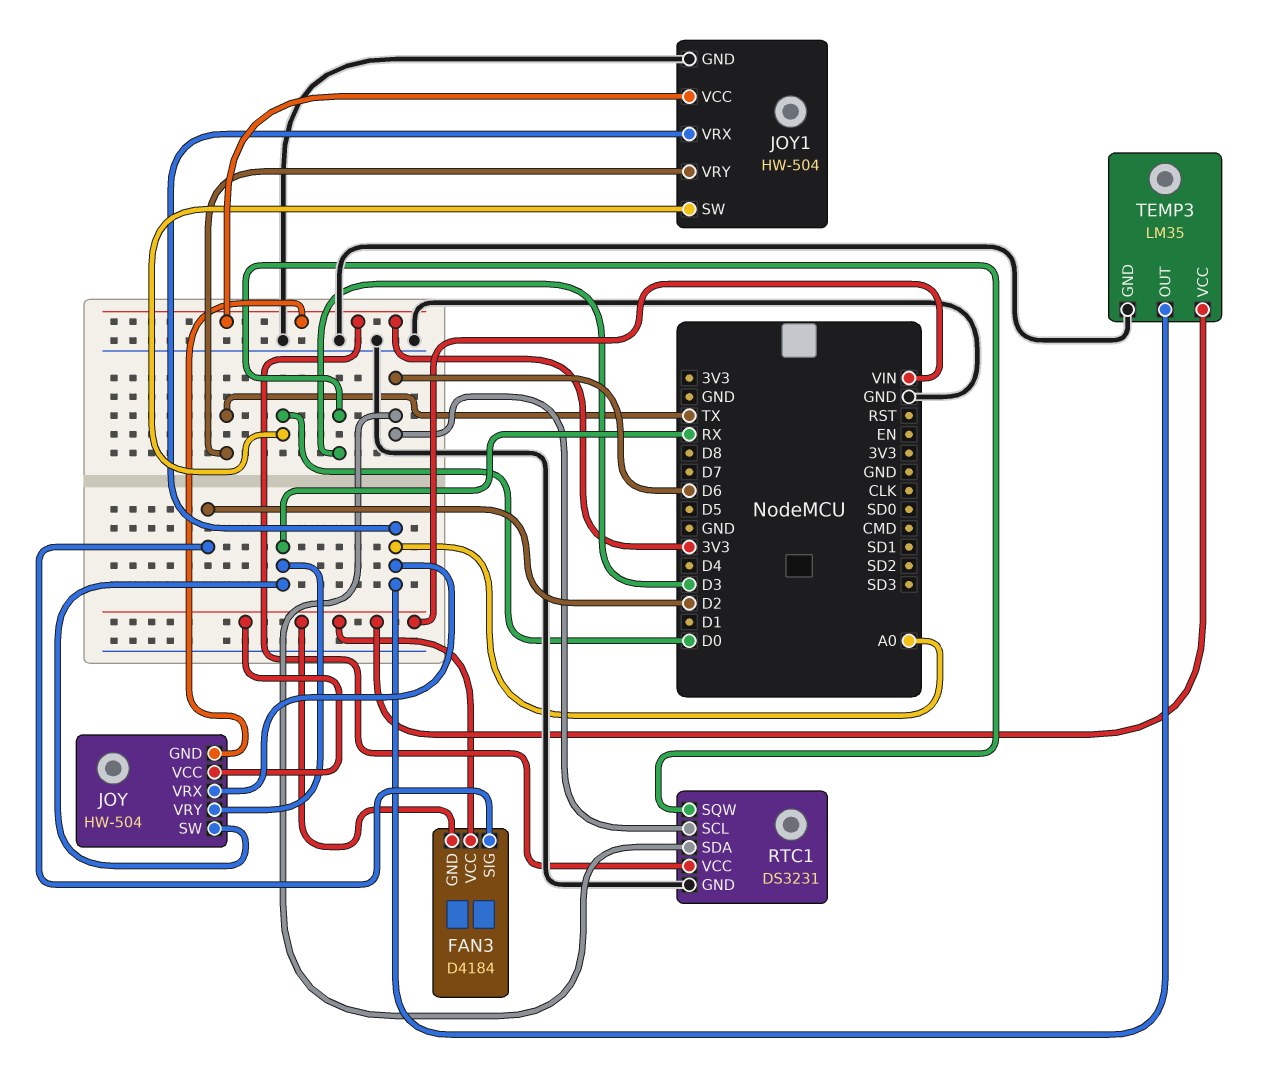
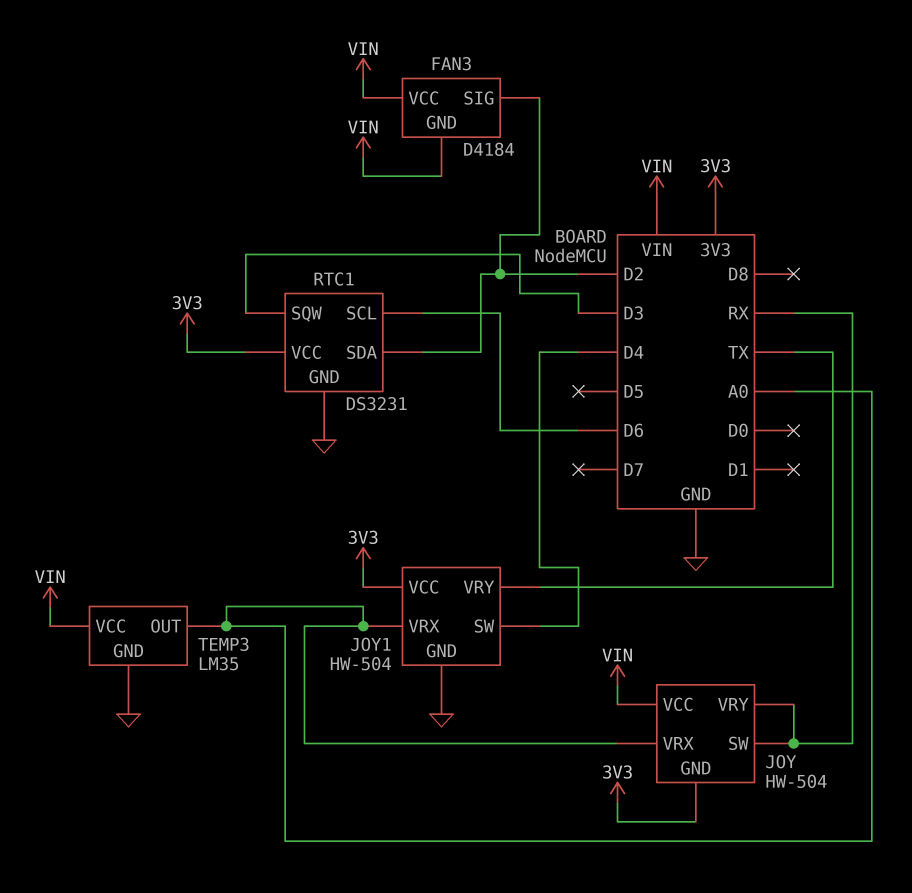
JOY1 pin SW: D0 -> D4
RTC1 pin SDA: D6 -> D2

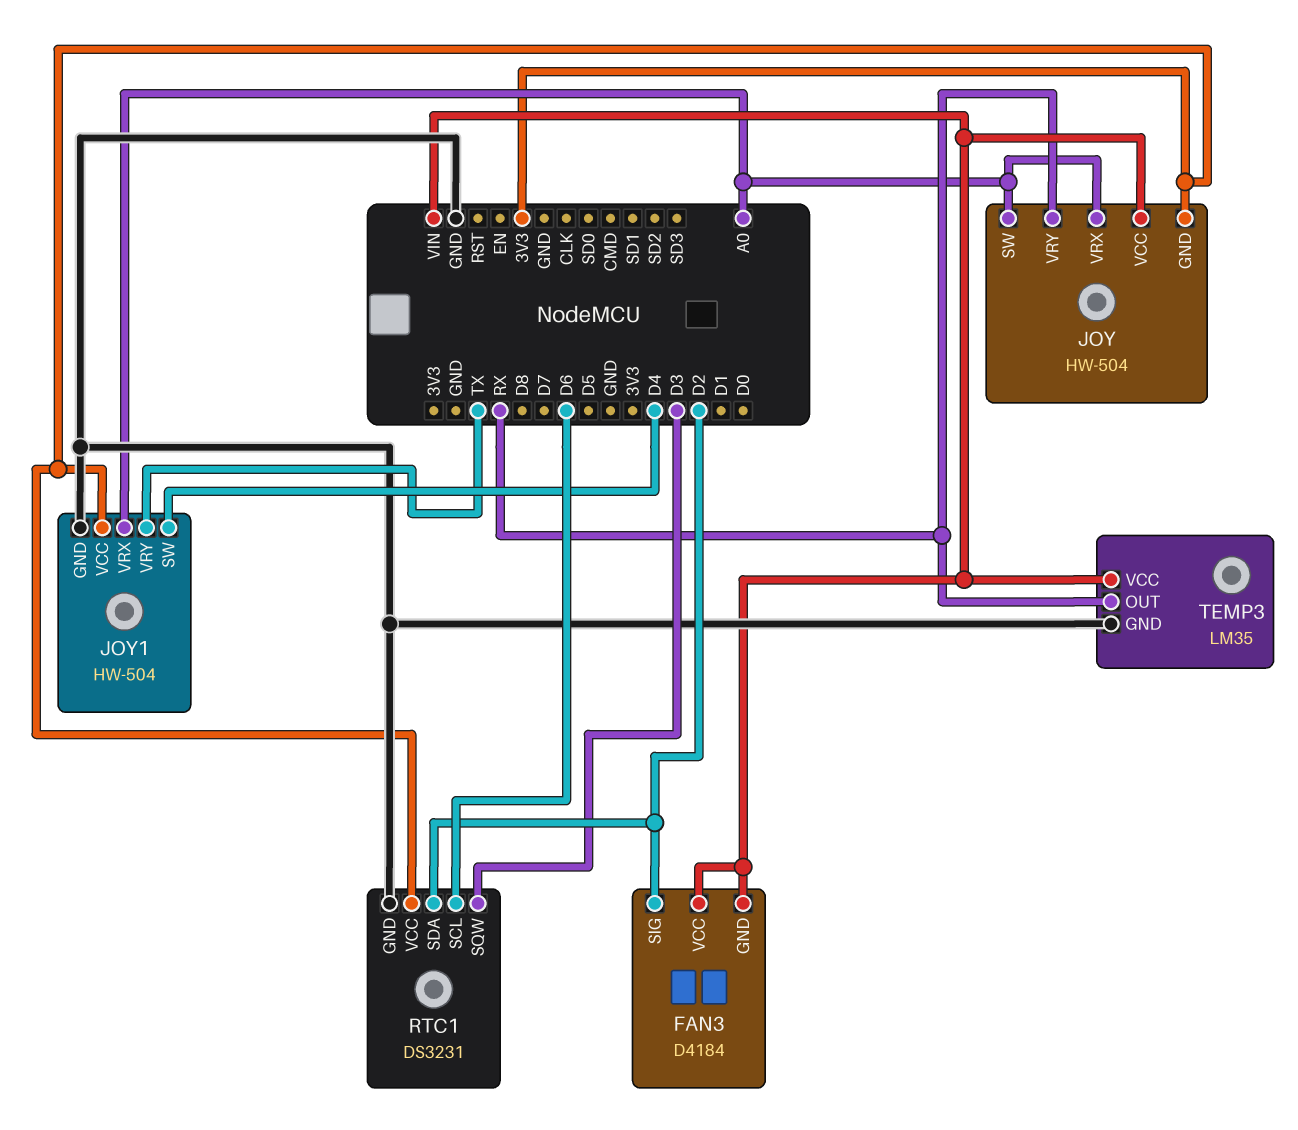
JOY pin SW: RX -> A0
TEMP3 pin OUT: A0 -> RX

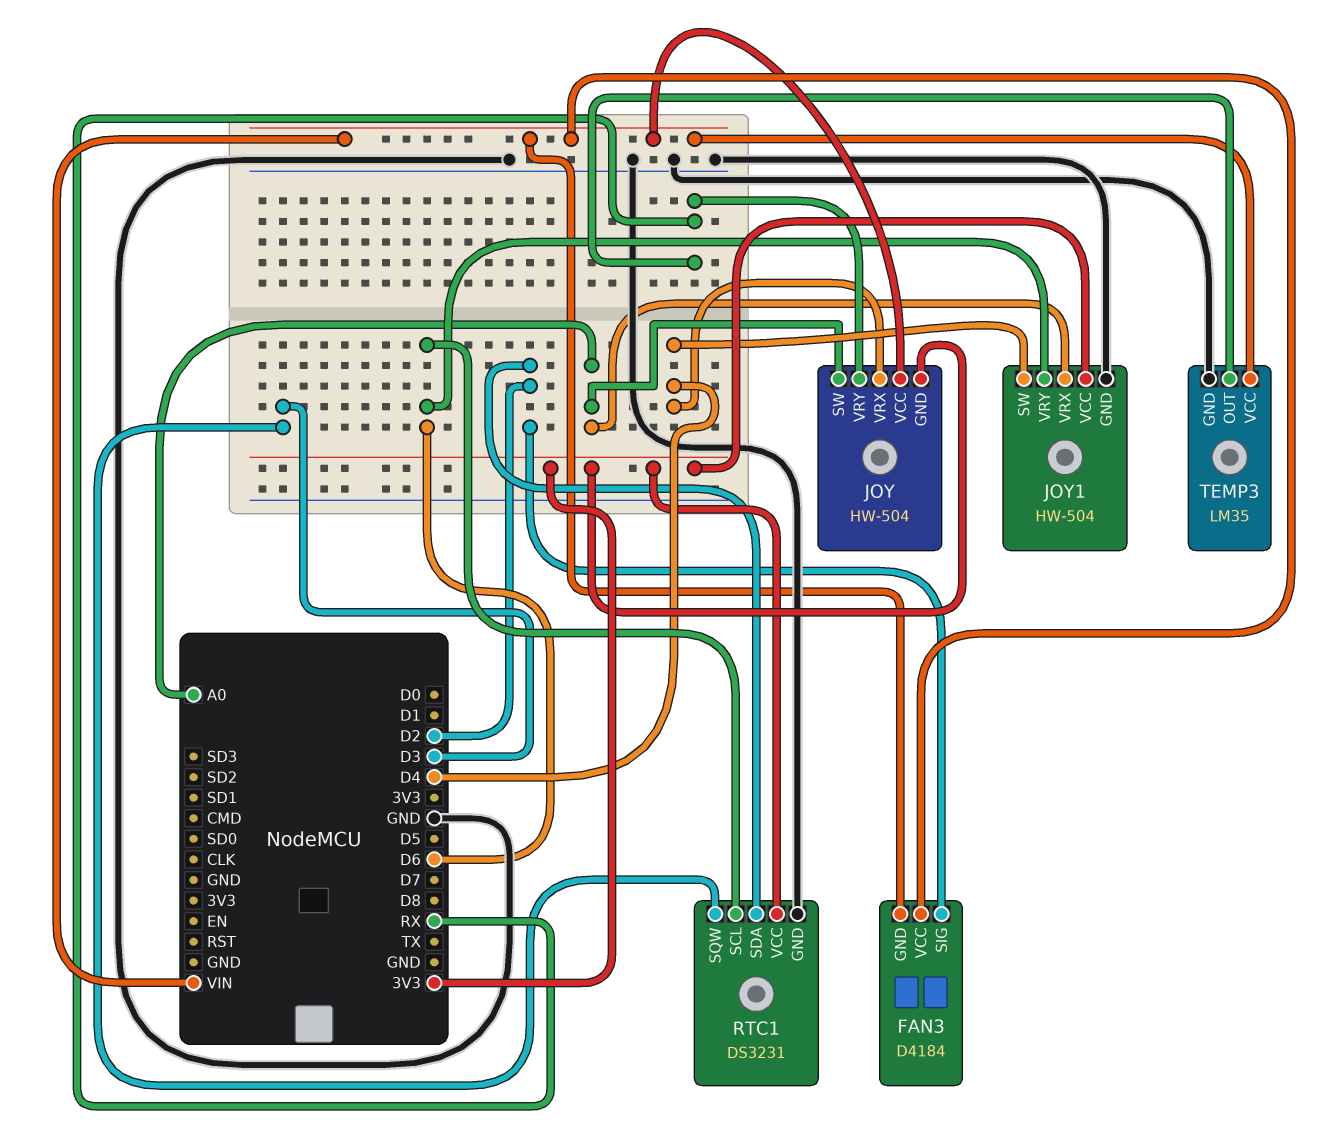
JOY pin VRX: A0 -> D4
JOY1 pin VRY: TX -> D6

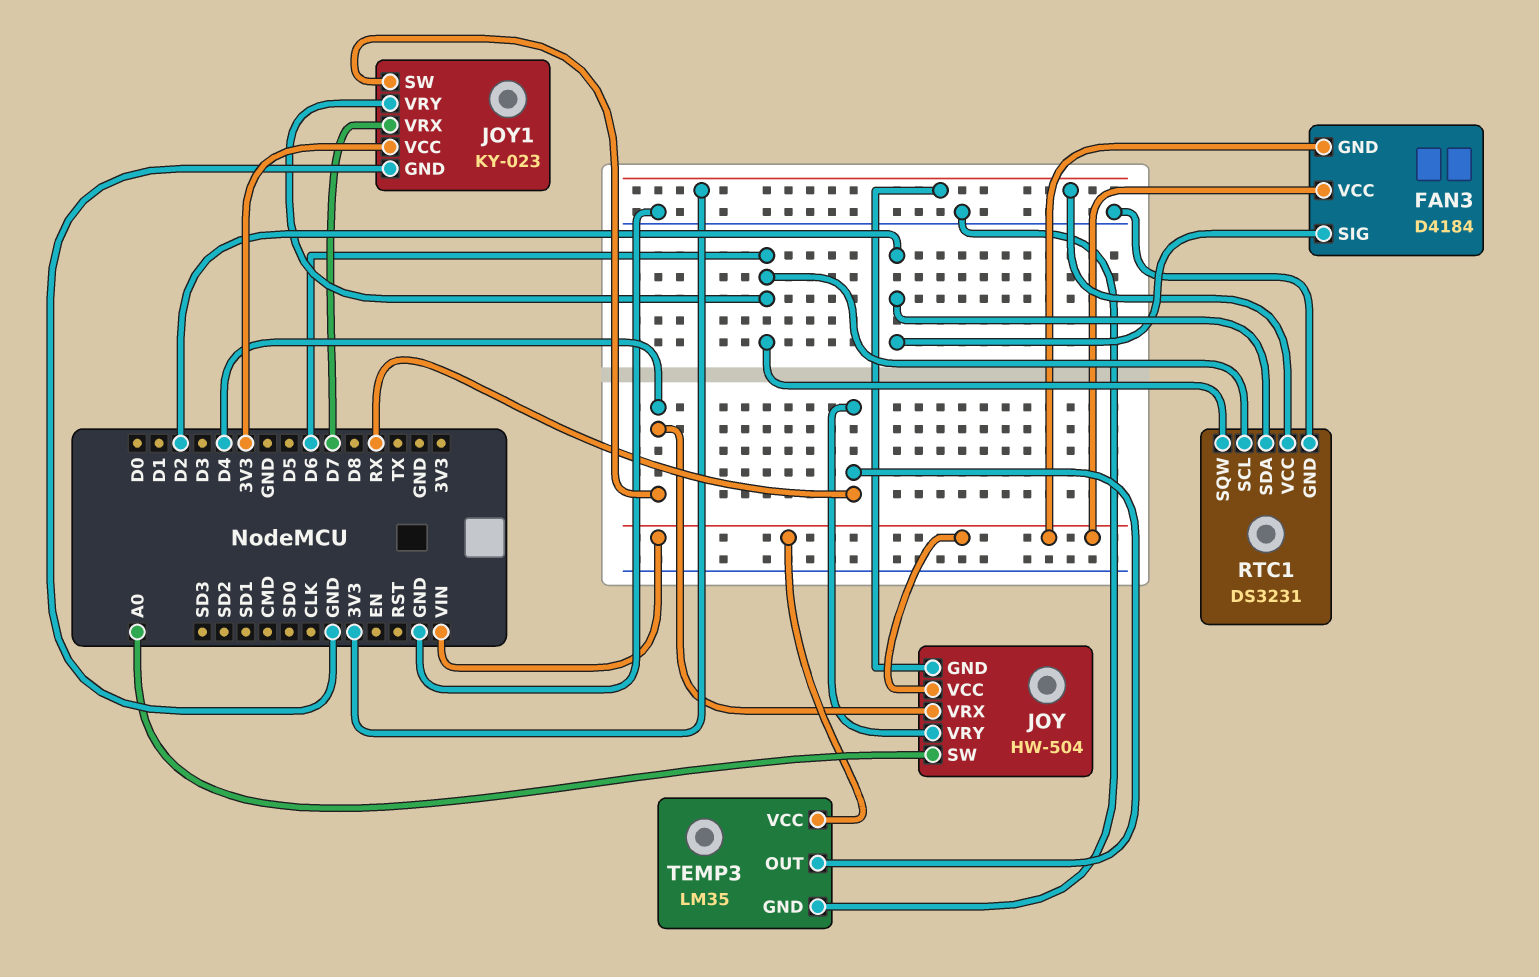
JOY1: HW-504 -> KY-023
JOY1 pin VRX: A0 -> D7
RTC1 pin SQW: D3 -> D6

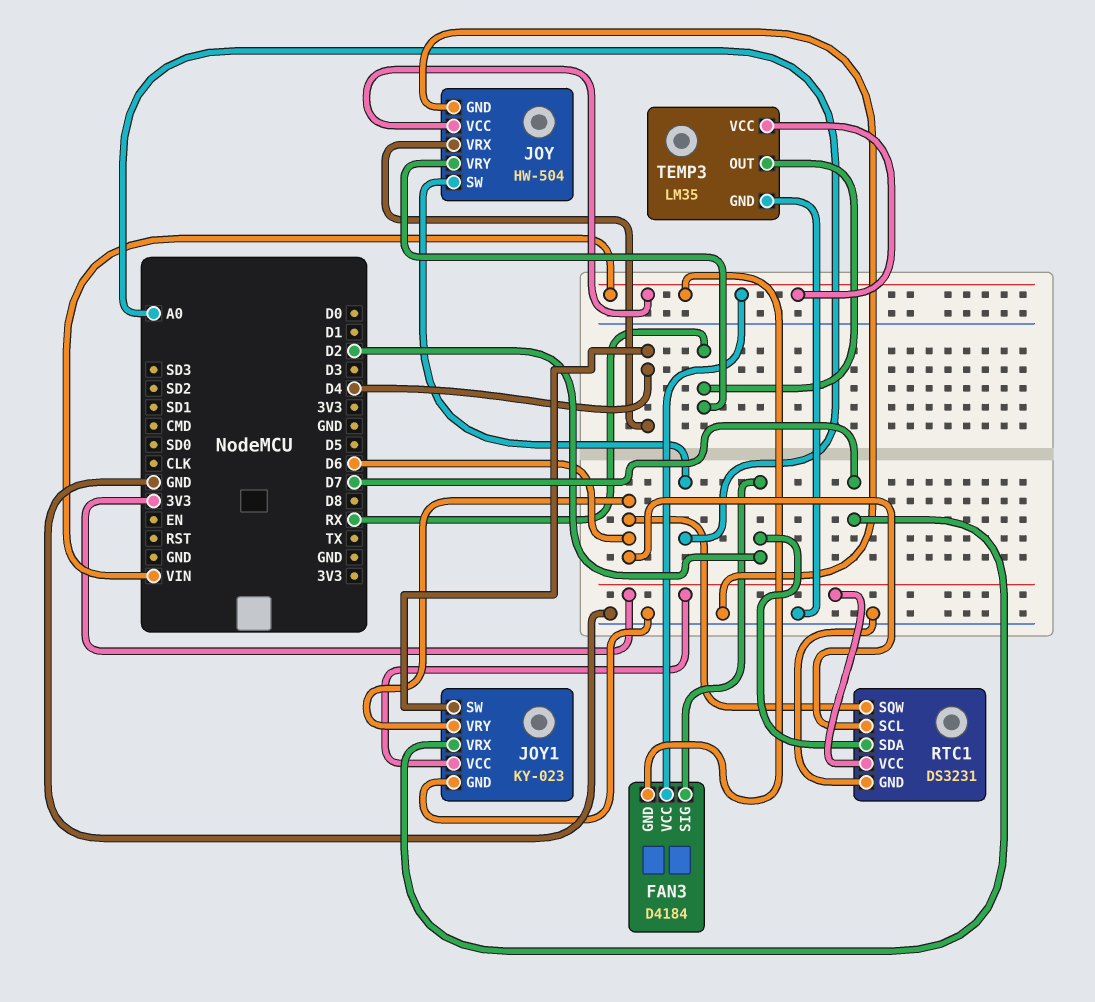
JOY pin GND: 3V3 -> GND

